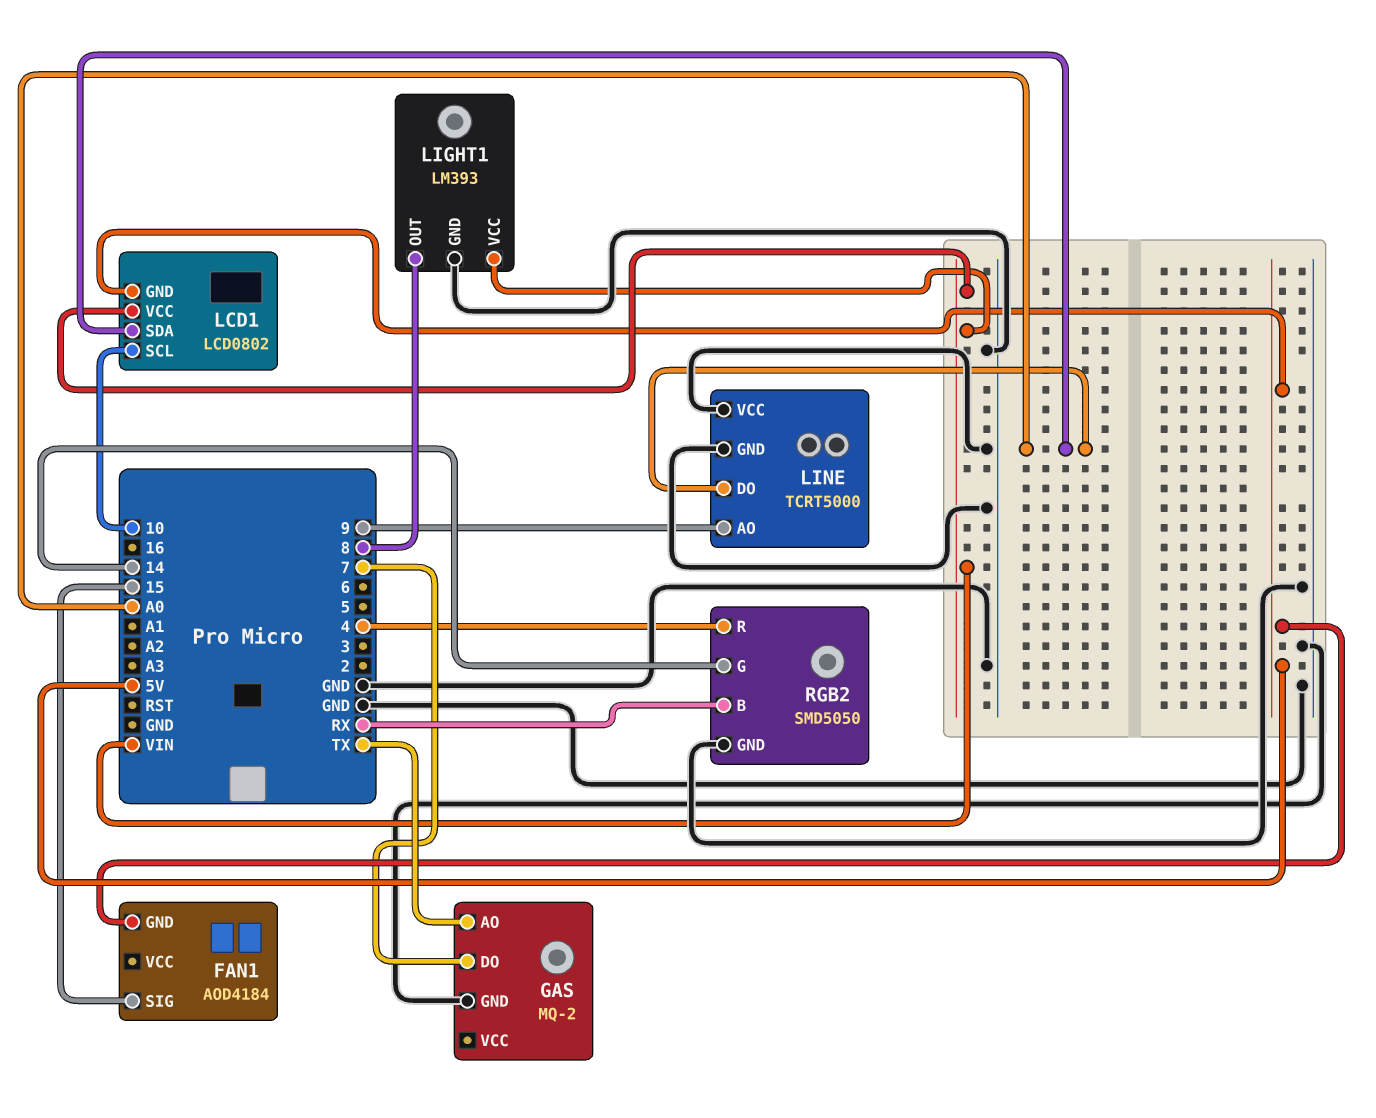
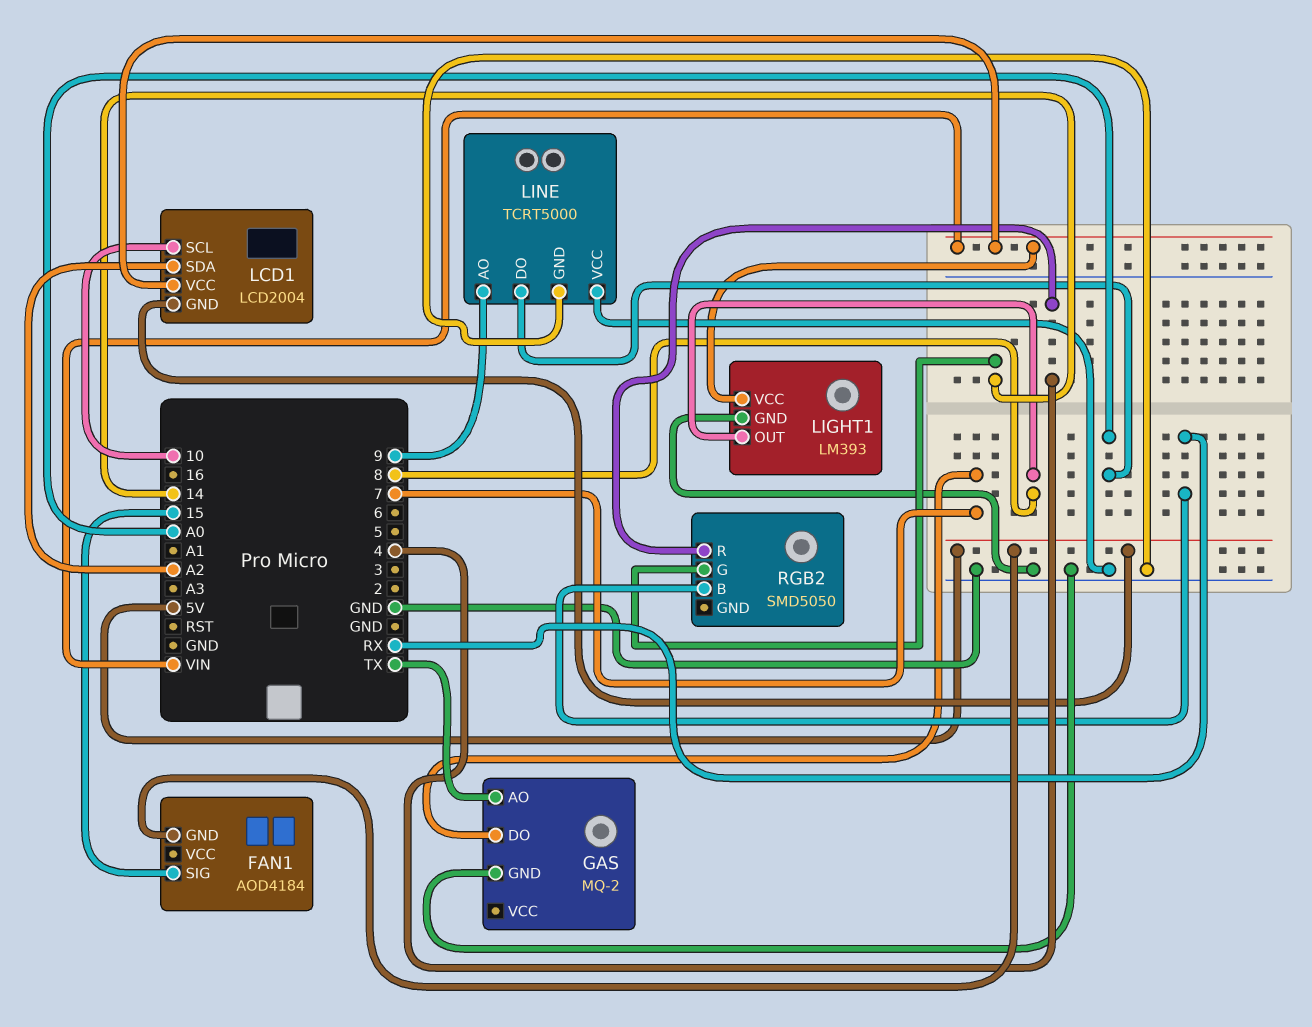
LCD1: LCD0802 -> LCD2004
LCD1 pin SDA: A0 -> A2
RGB2 pin GND: GND -> none

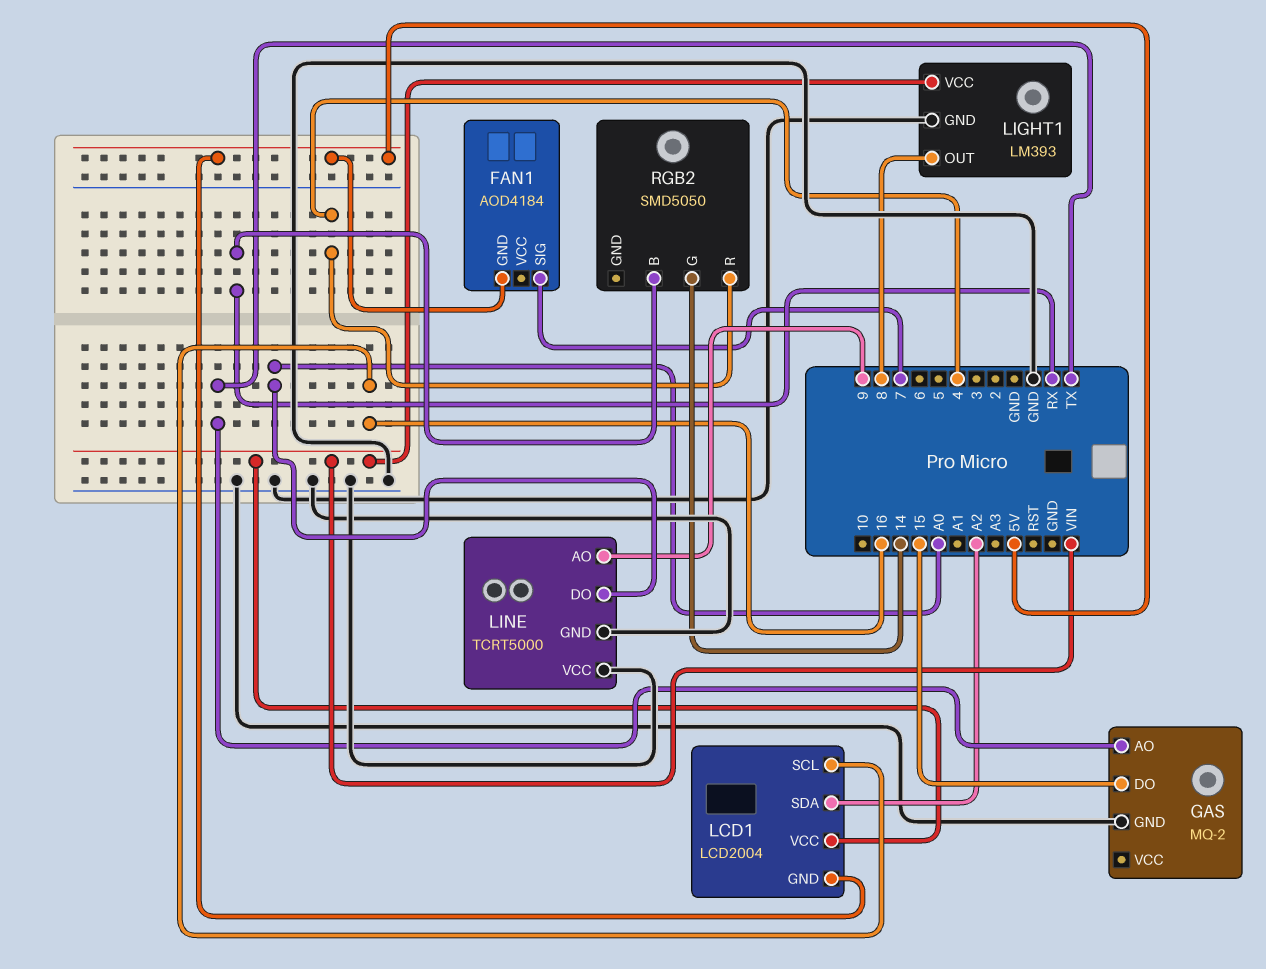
FAN1 pin SIG: 15 -> 7
GAS pin DO: 7 -> 15
LCD1 pin SCL: 10 -> 16

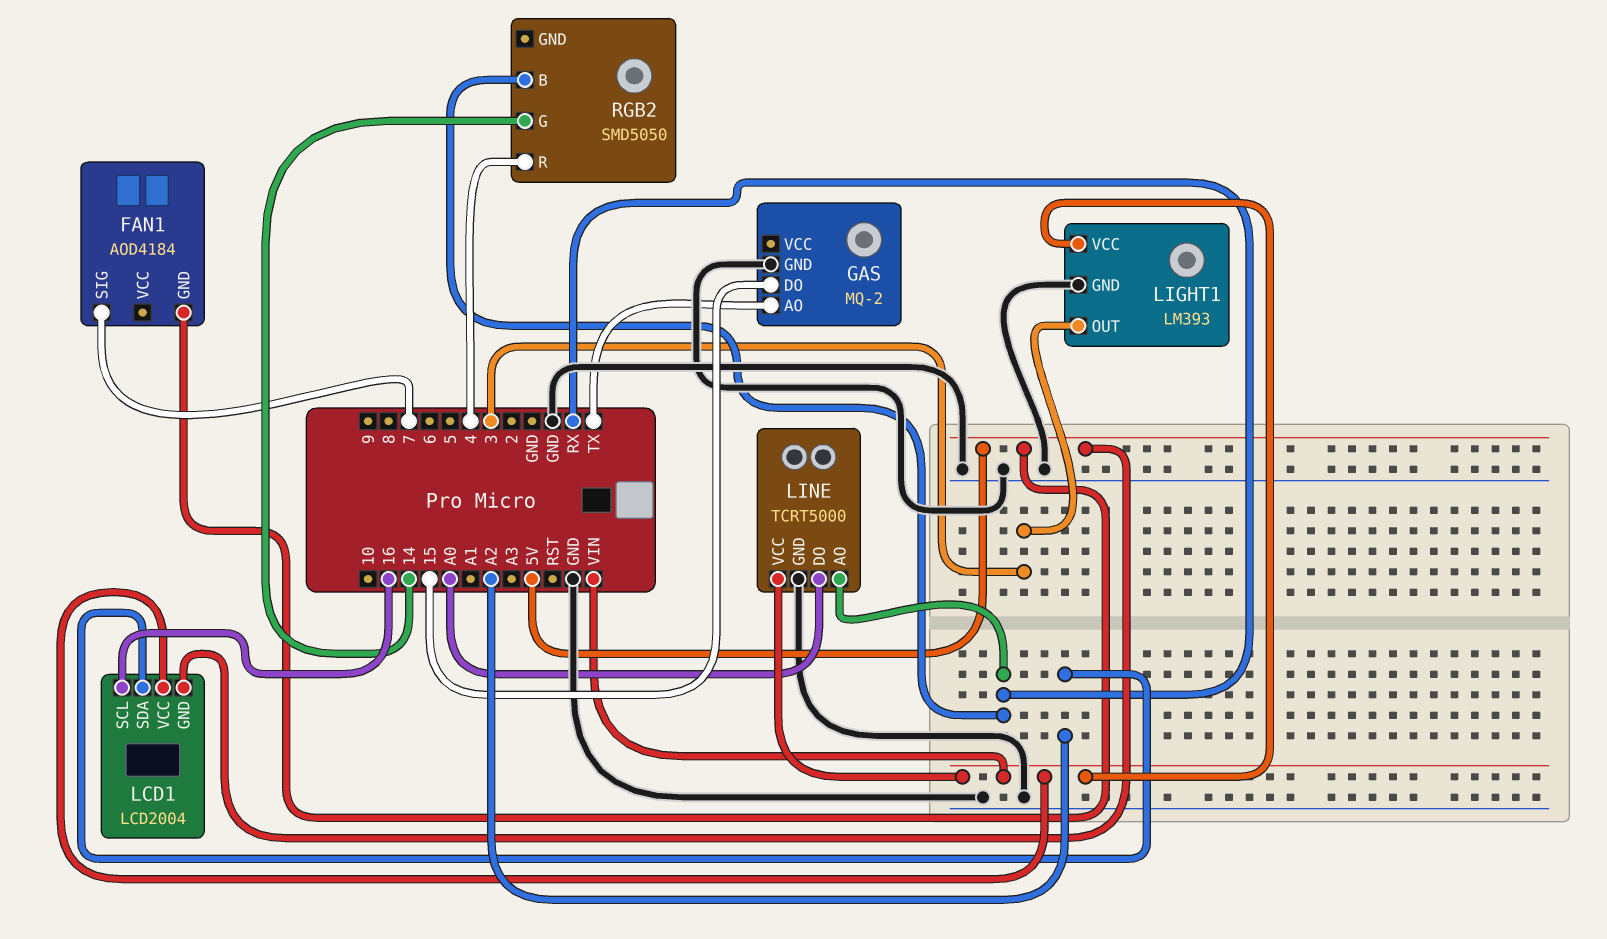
LIGHT1 pin OUT: 8 -> 3
LINE pin AO: 9 -> RX
LINE pin VCC: GND -> VIN

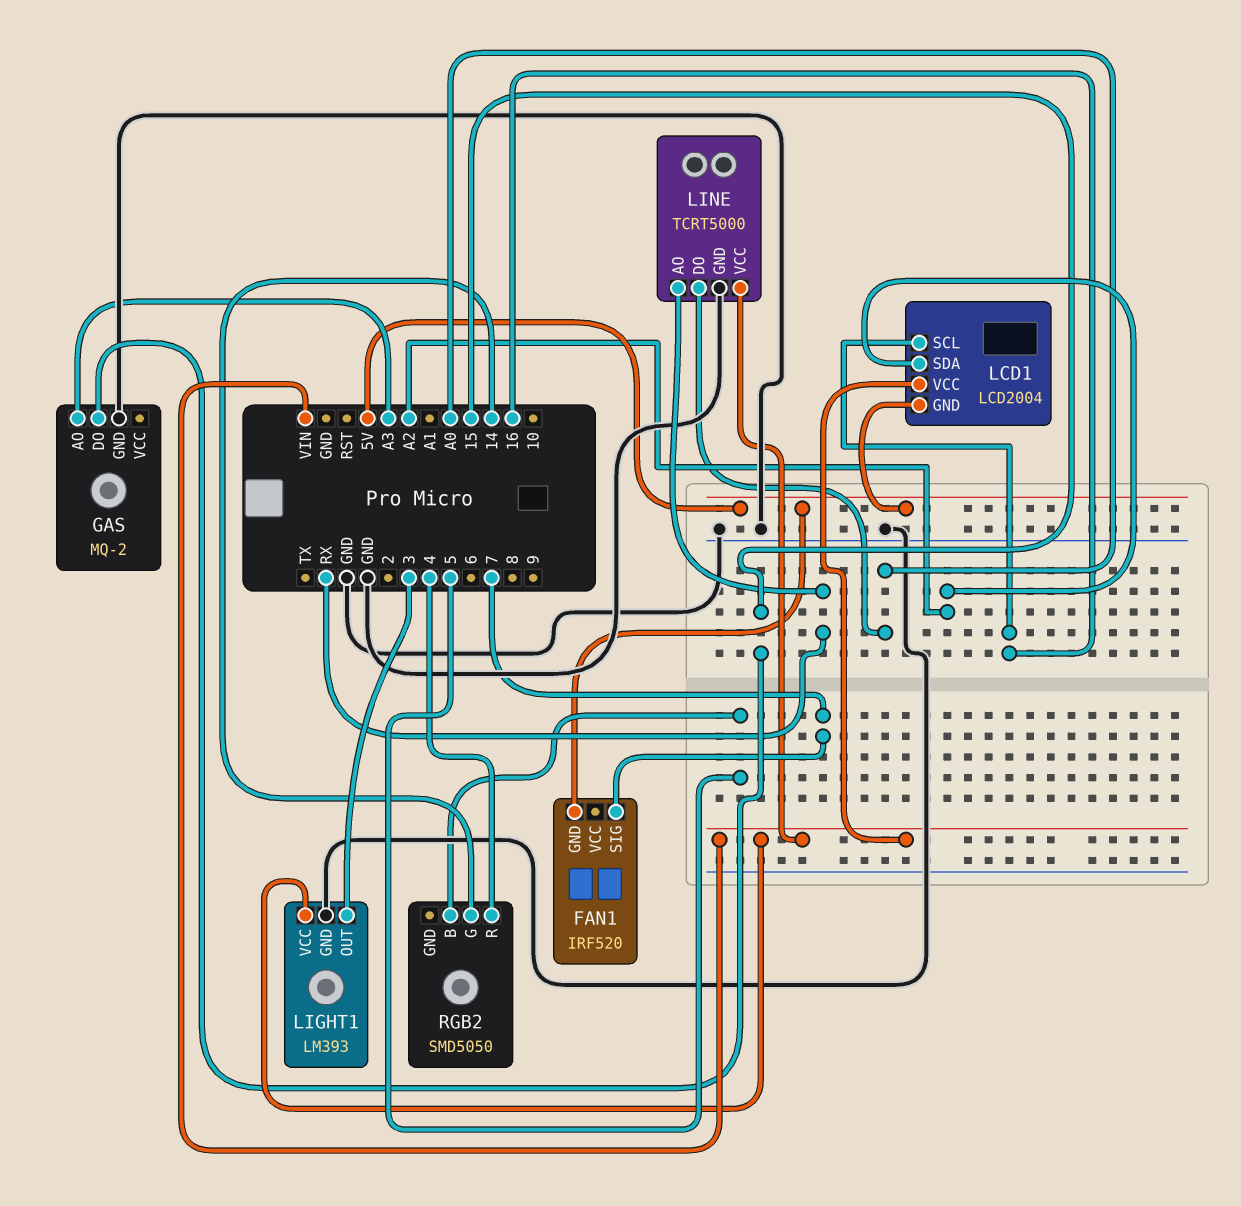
FAN1: AOD4184 -> IRF520
GAS pin AO: TX -> A3
RGB2 pin B: RX -> 5

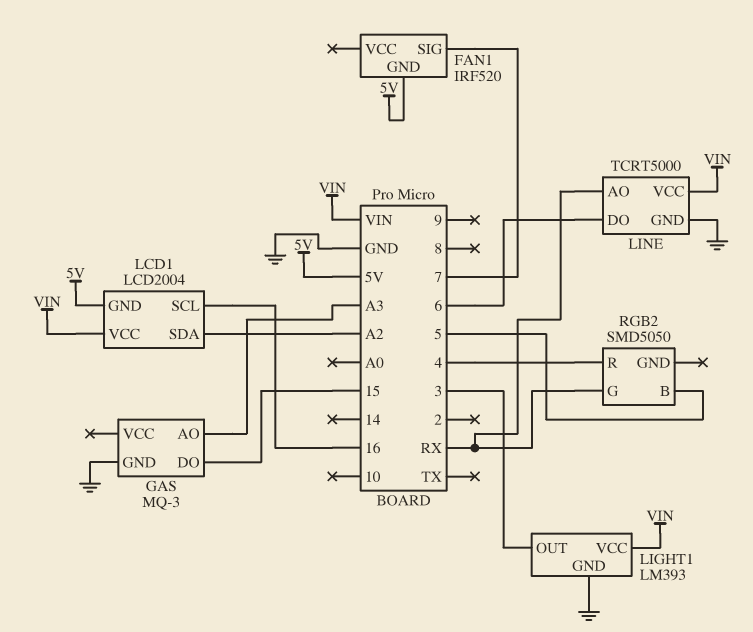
GAS: MQ-2 -> MQ-3
LINE pin DO: A0 -> 6
RGB2 pin G: 14 -> RX

